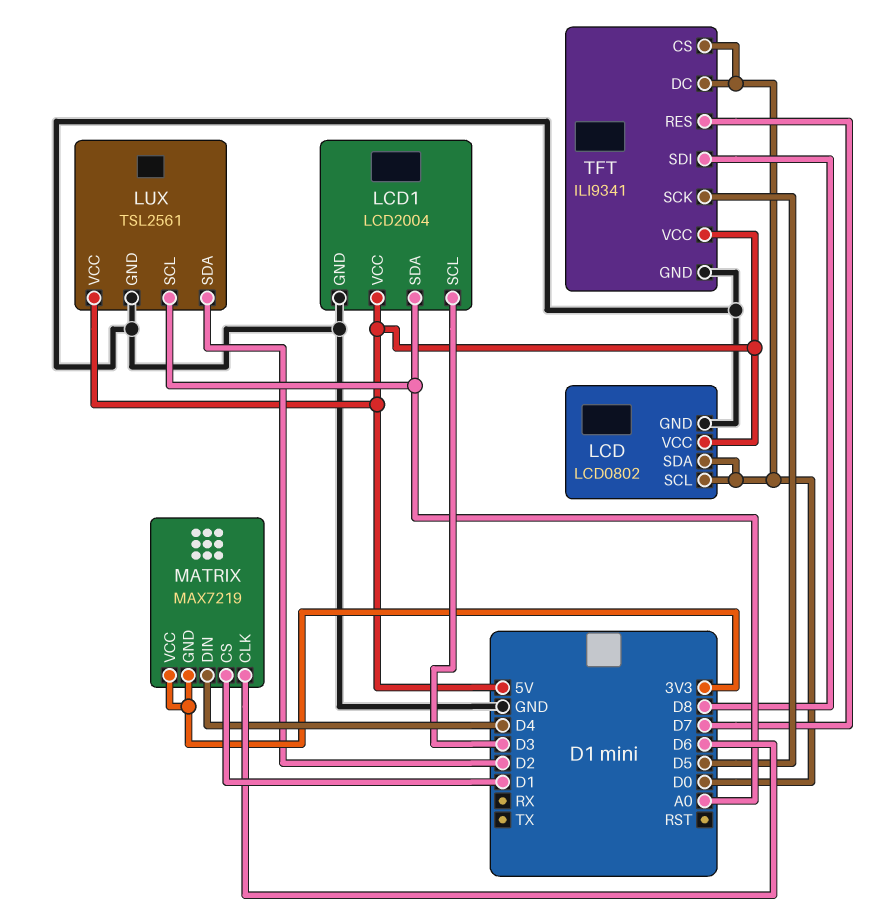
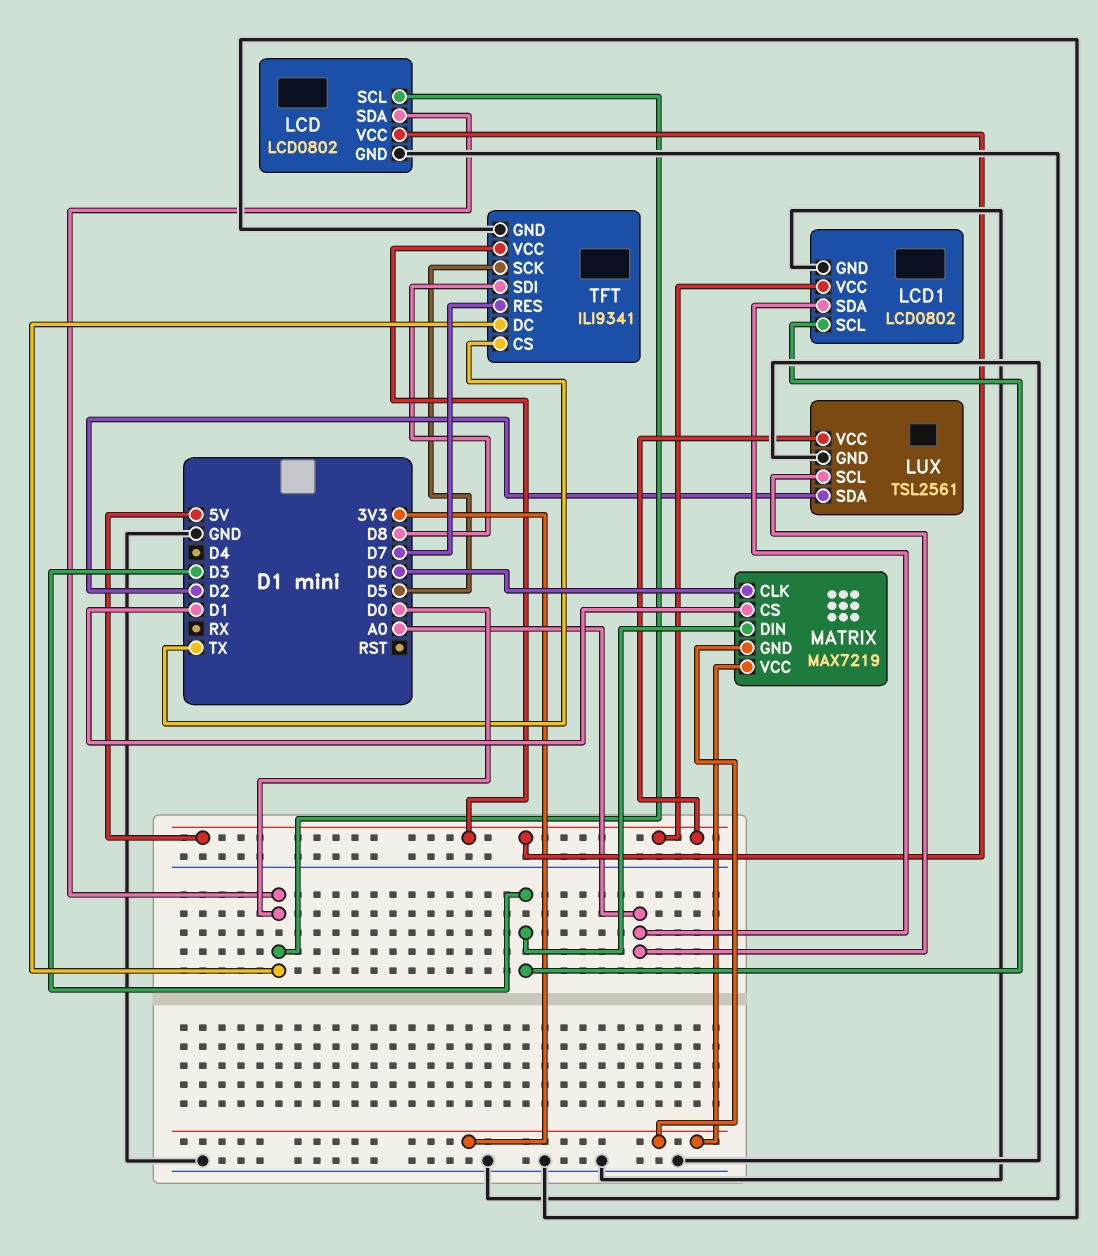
LCD1: LCD2004 -> LCD0802
MATRIX pin DIN: D4 -> D3
TFT pin CS: D0 -> TX

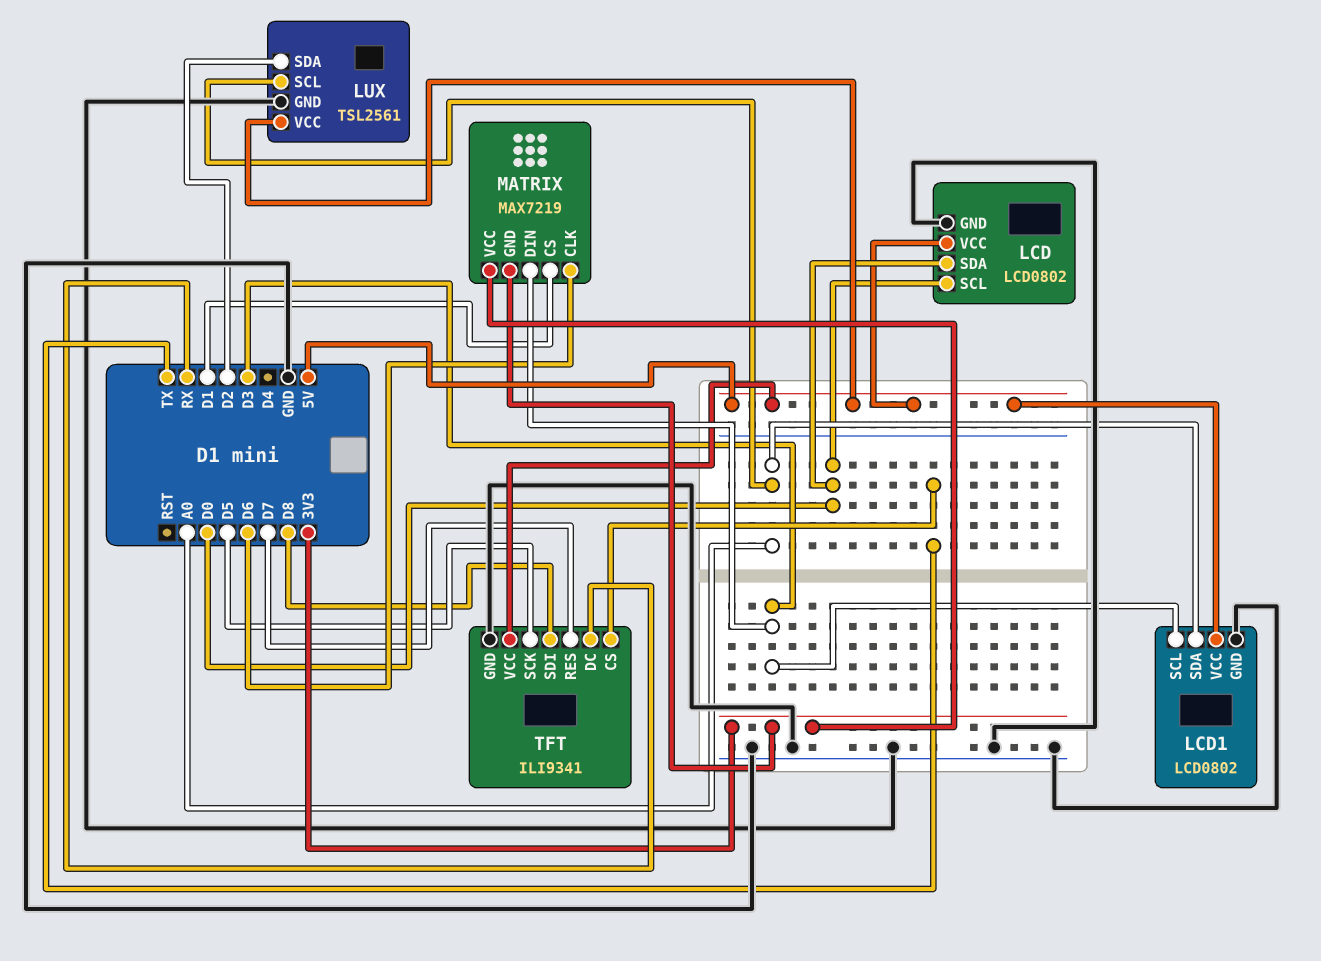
TFT pin DC: D0 -> RX

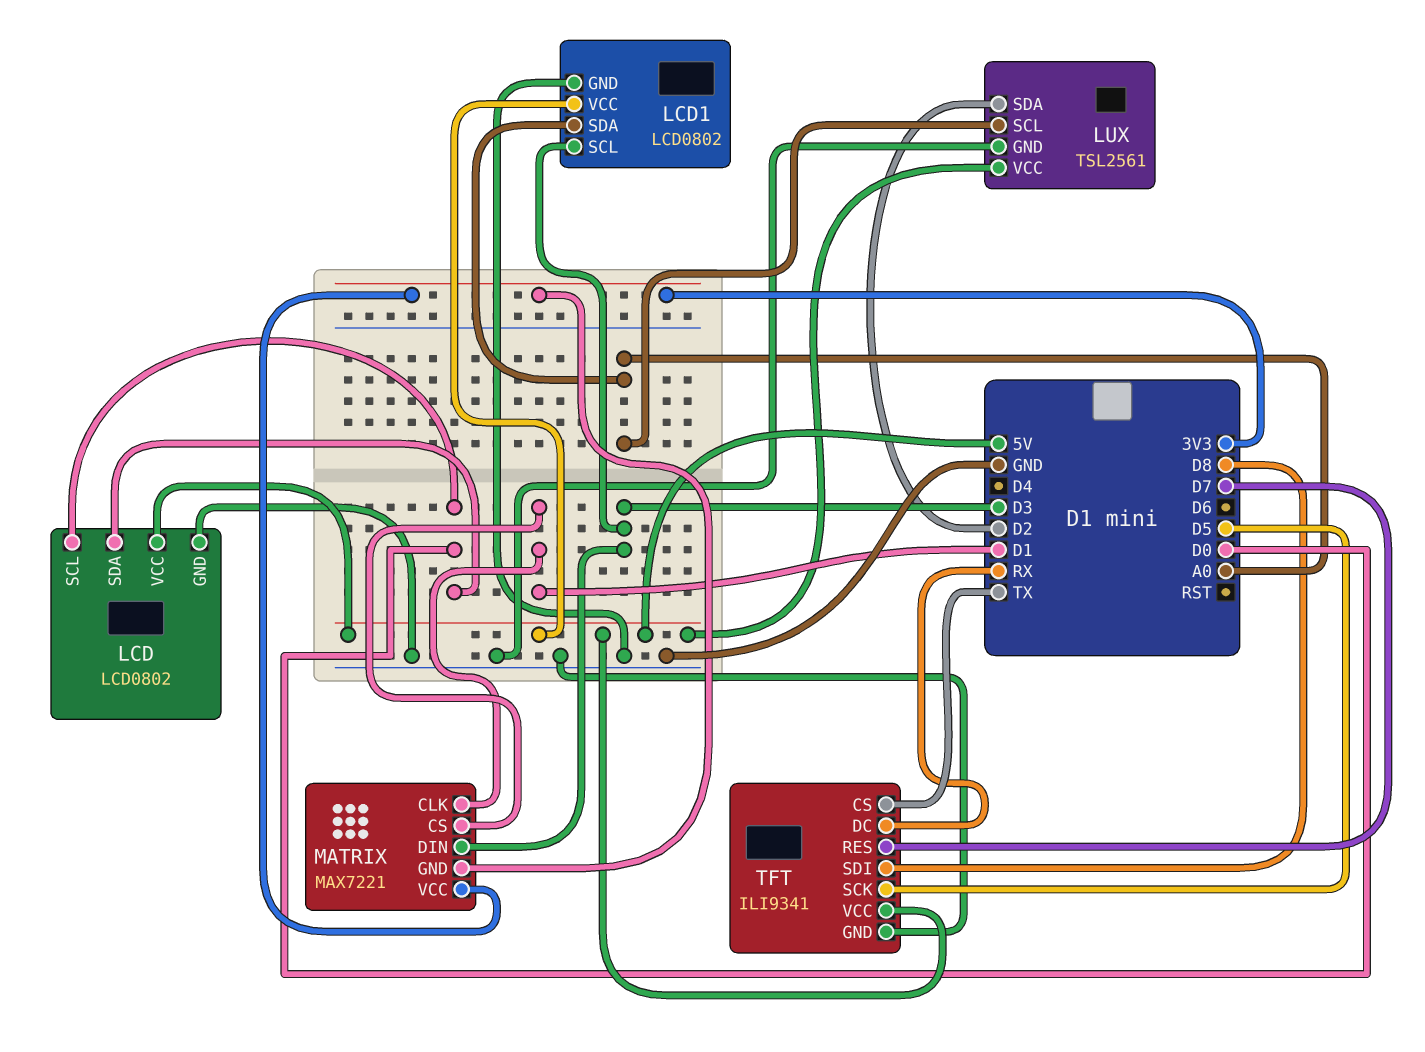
MATRIX: MAX7219 -> MAX7221
MATRIX pin CLK: D6 -> D1

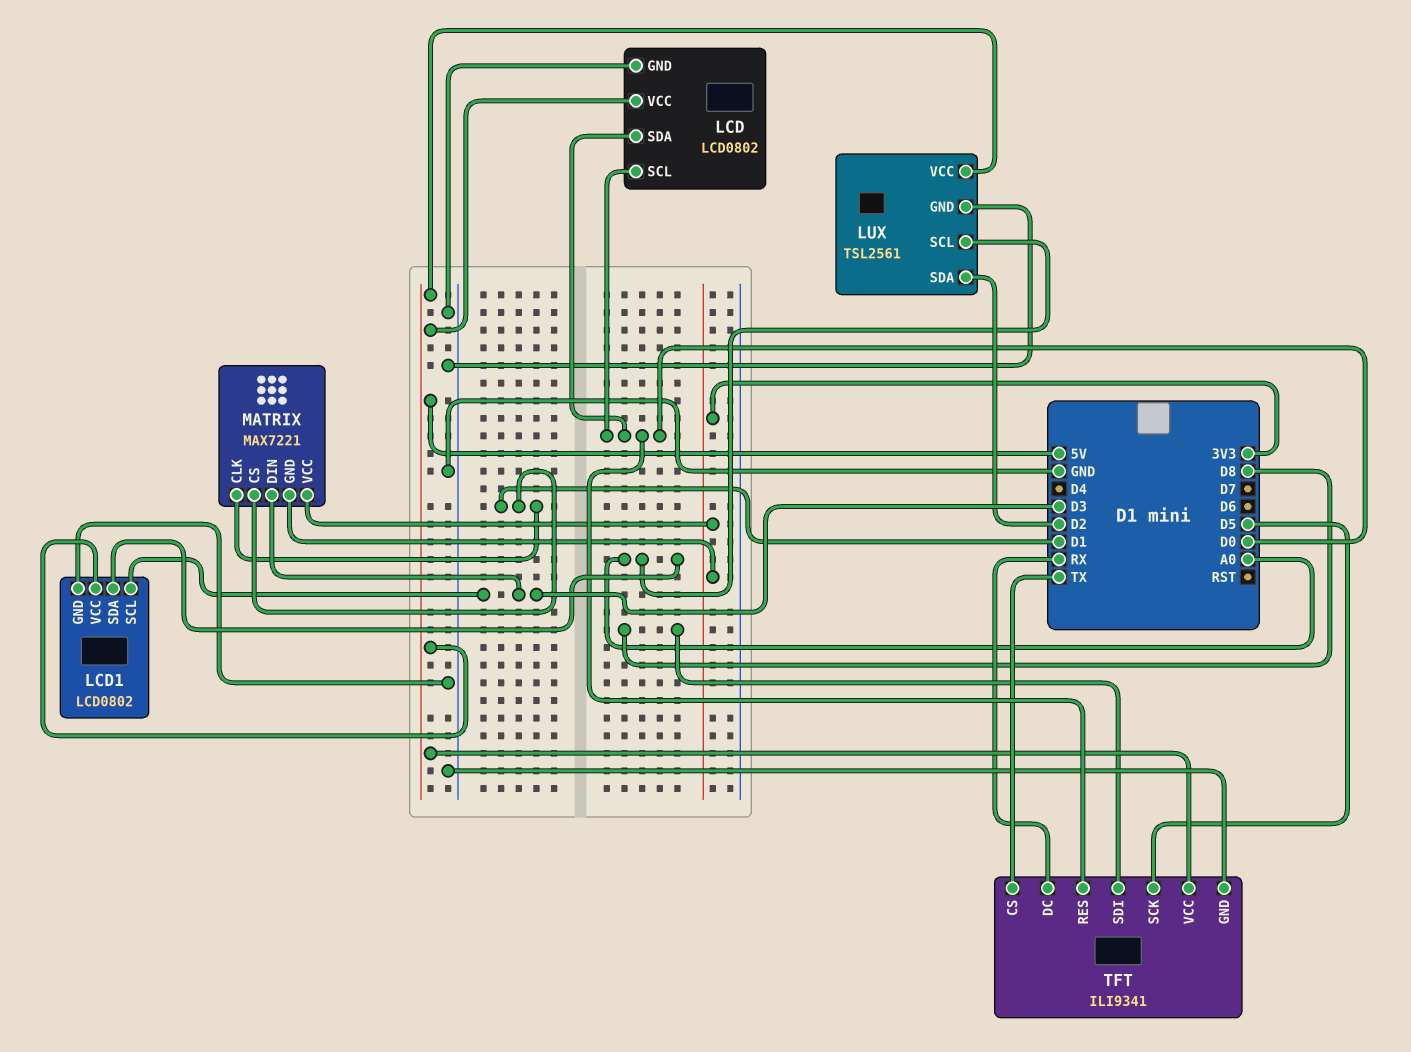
TFT pin RES: D7 -> D0

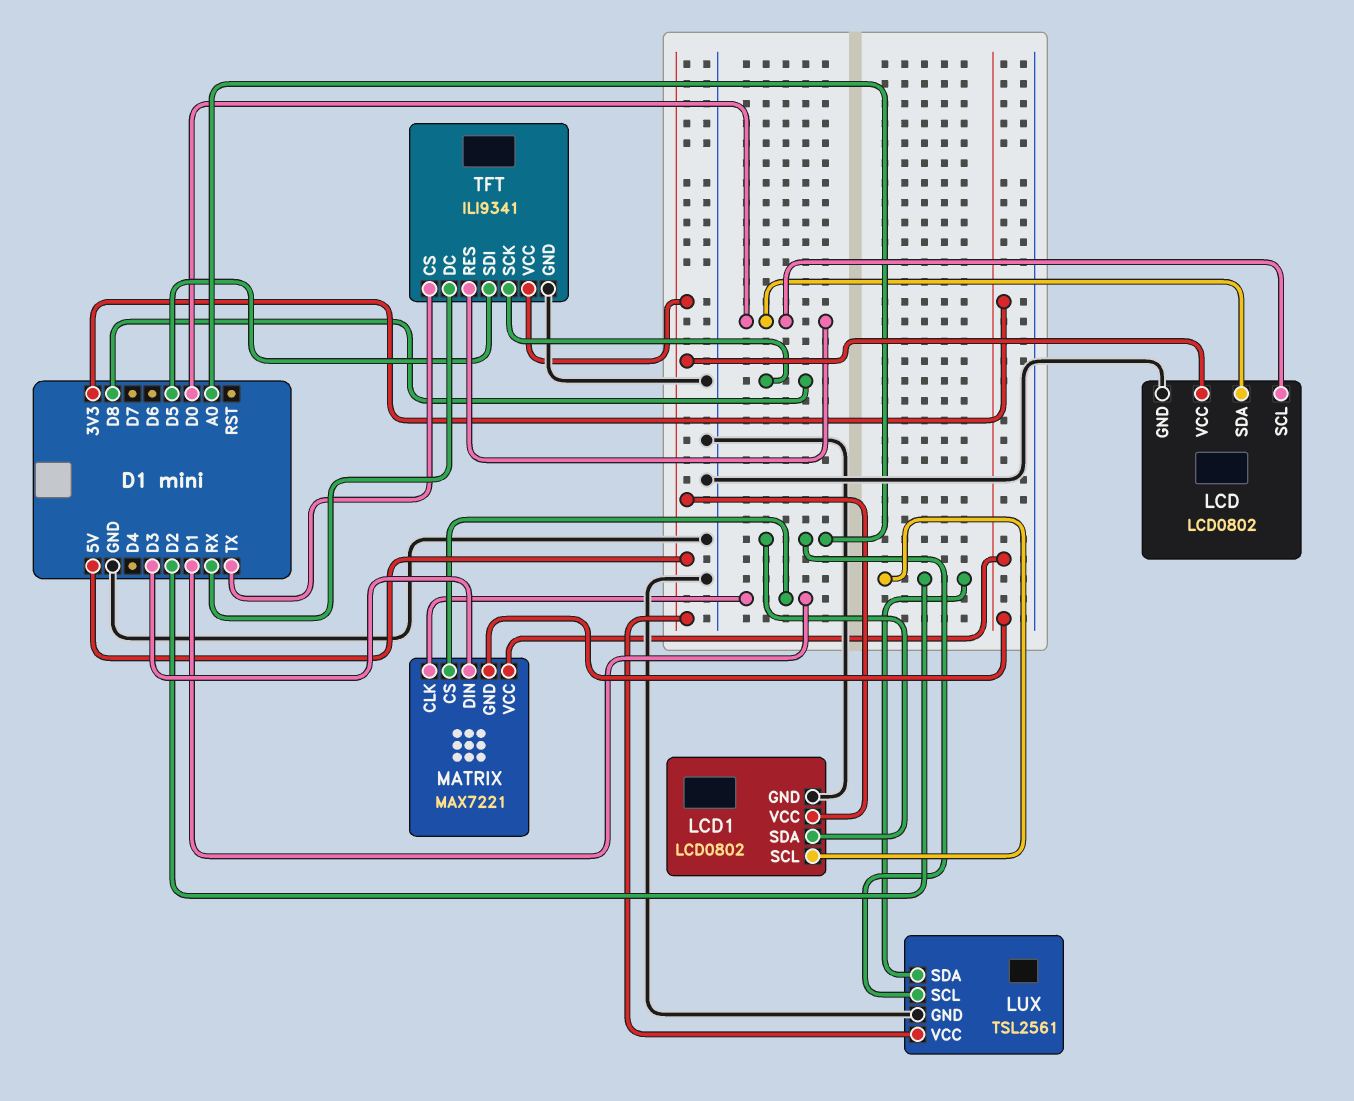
LCD1 pin SCL: D3 -> D2
TFT pin SCK: D5 -> D8
TFT pin SDI: D8 -> D5

